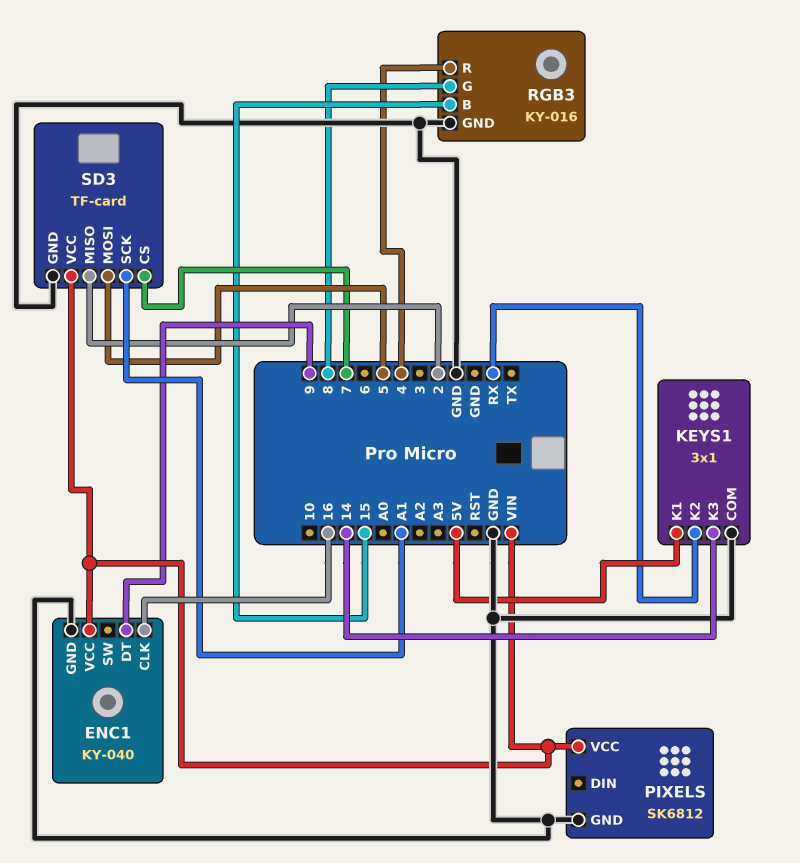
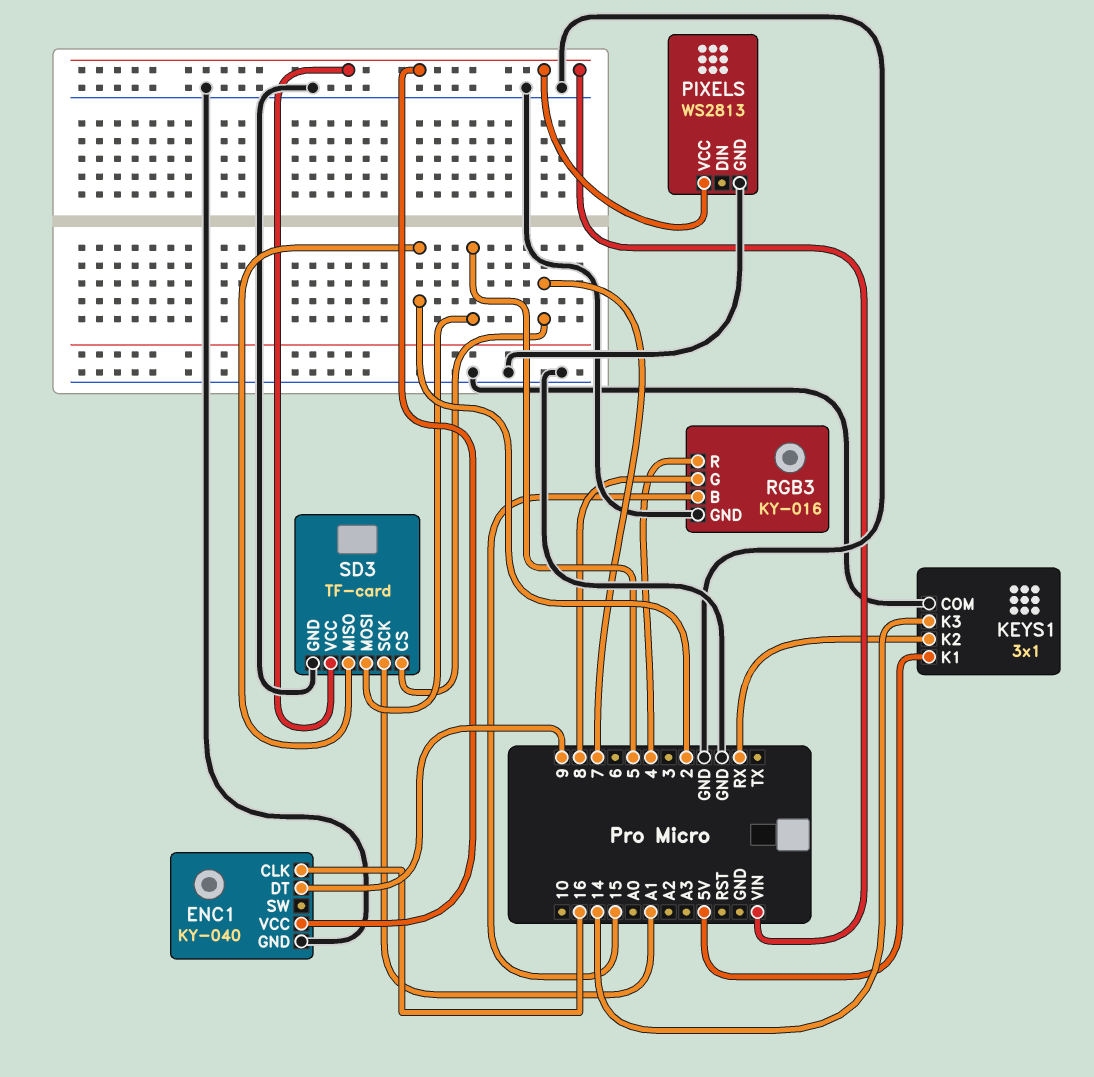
PIXELS: SK6812 -> WS2813

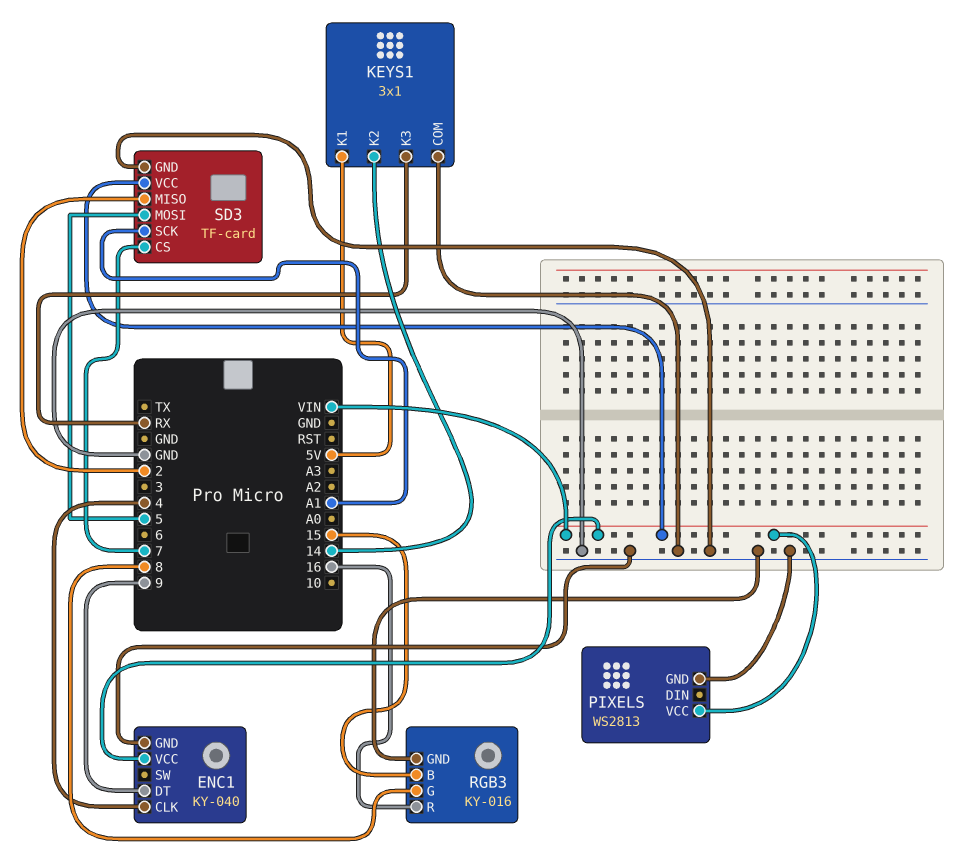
ENC1 pin CLK: 16 -> 4
KEYS1 pin K2: RX -> 14
KEYS1 pin K3: 14 -> RX
RGB3 pin R: 4 -> 16

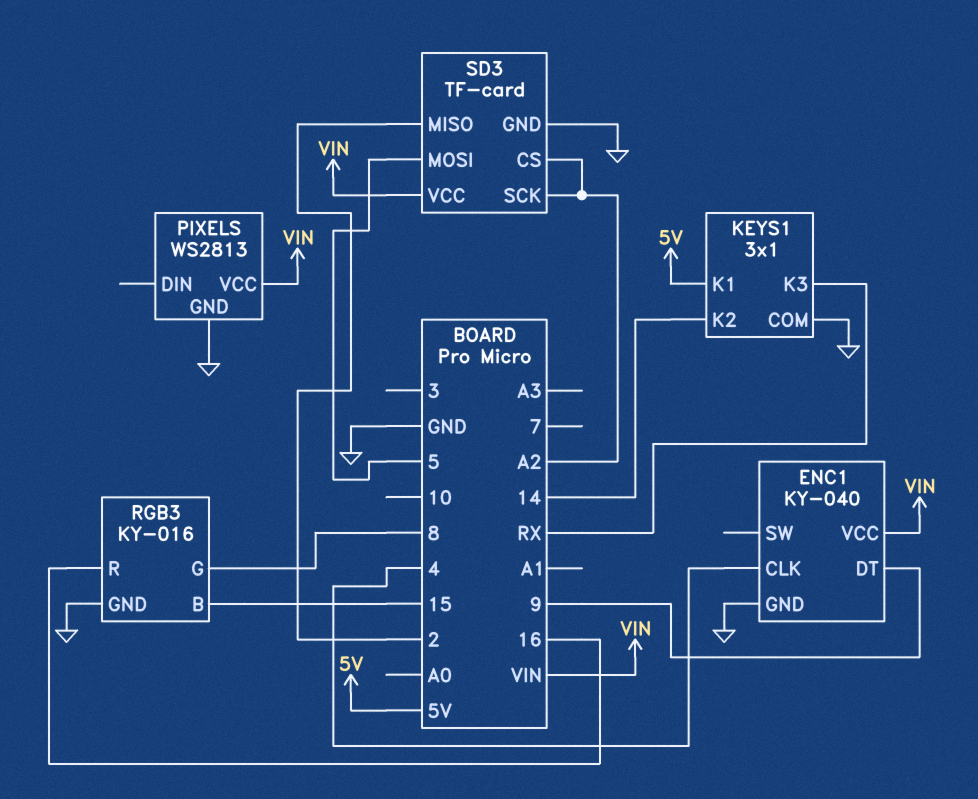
SD3 pin CS: 7 -> A2
SD3 pin SCK: A1 -> A2

